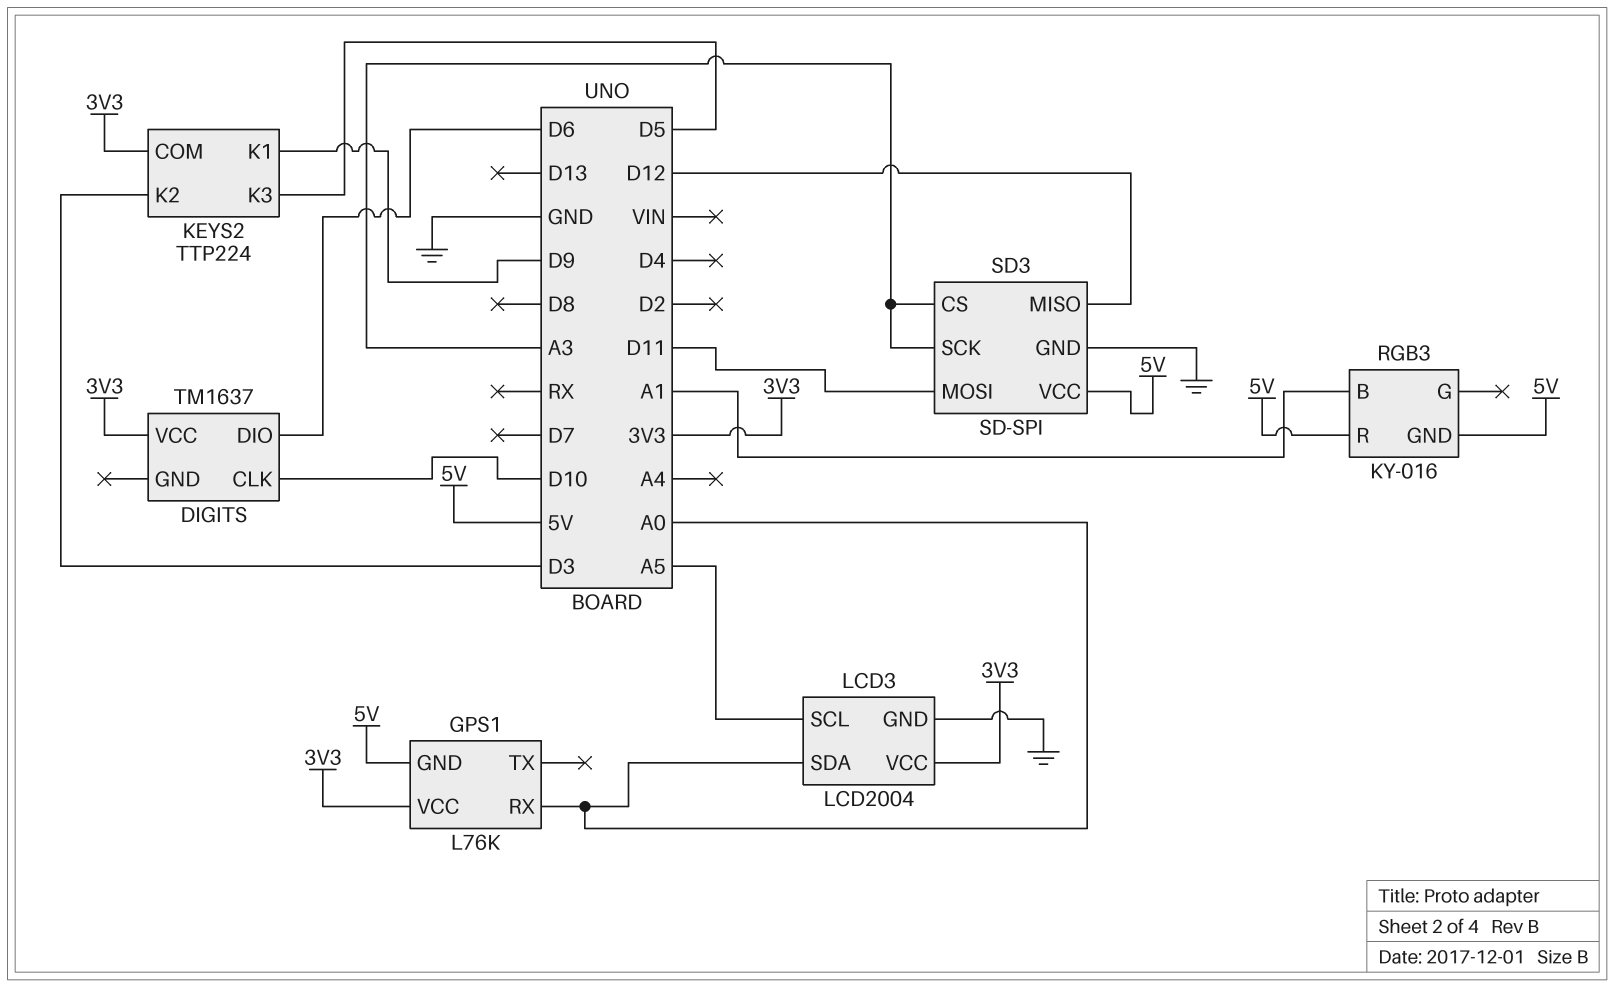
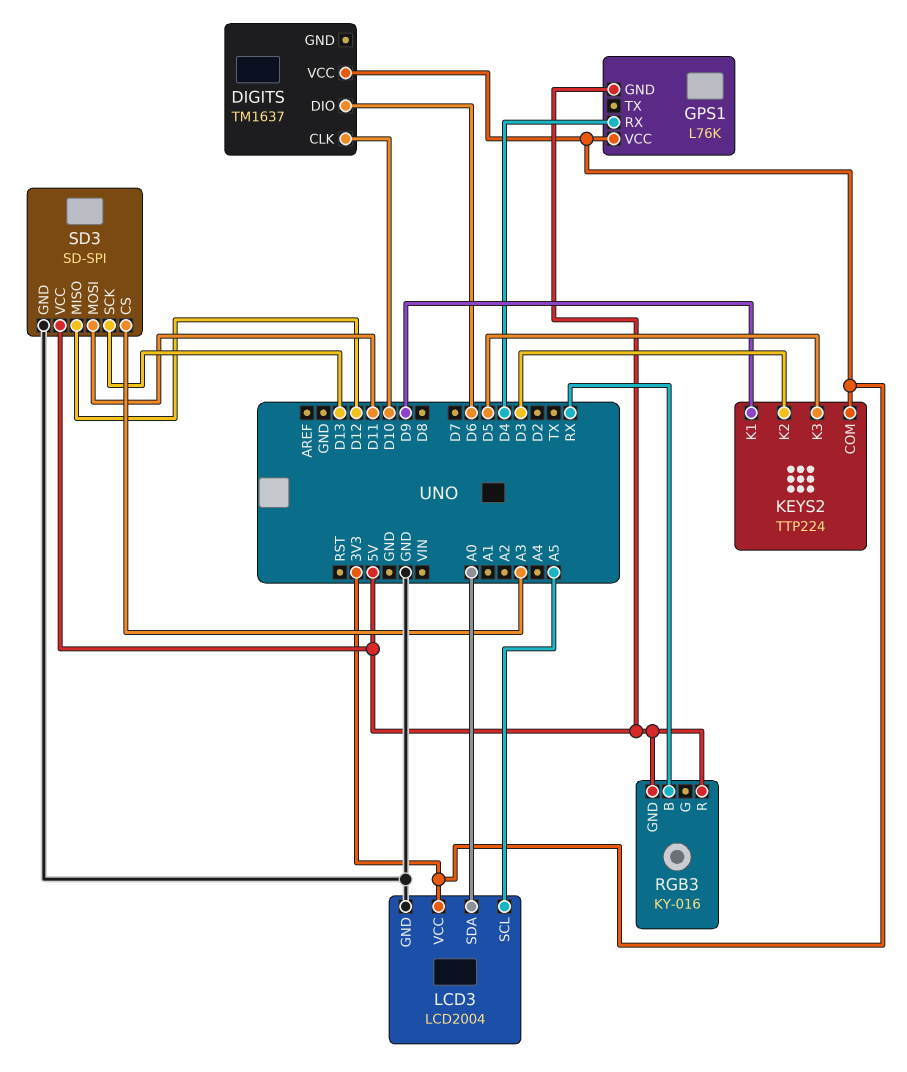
GPS1 pin RX: A0 -> D4
RGB3 pin B: A1 -> RX
SD3 pin SCK: A3 -> D13

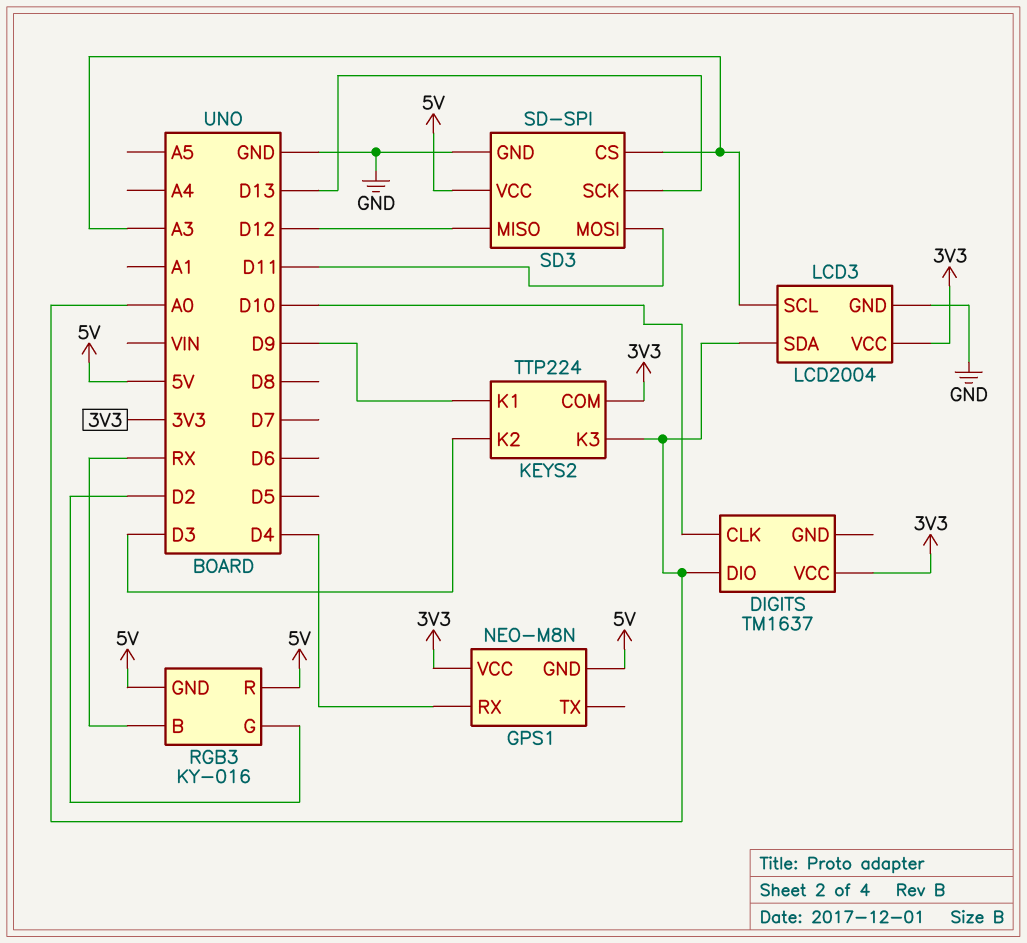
DIGITS pin DIO: D6 -> A0
GPS1: L76K -> NEO-M8N
KEYS2 pin K3: D5 -> A0
LCD3 pin SCL: A5 -> A3
RGB3 pin G: none -> D2

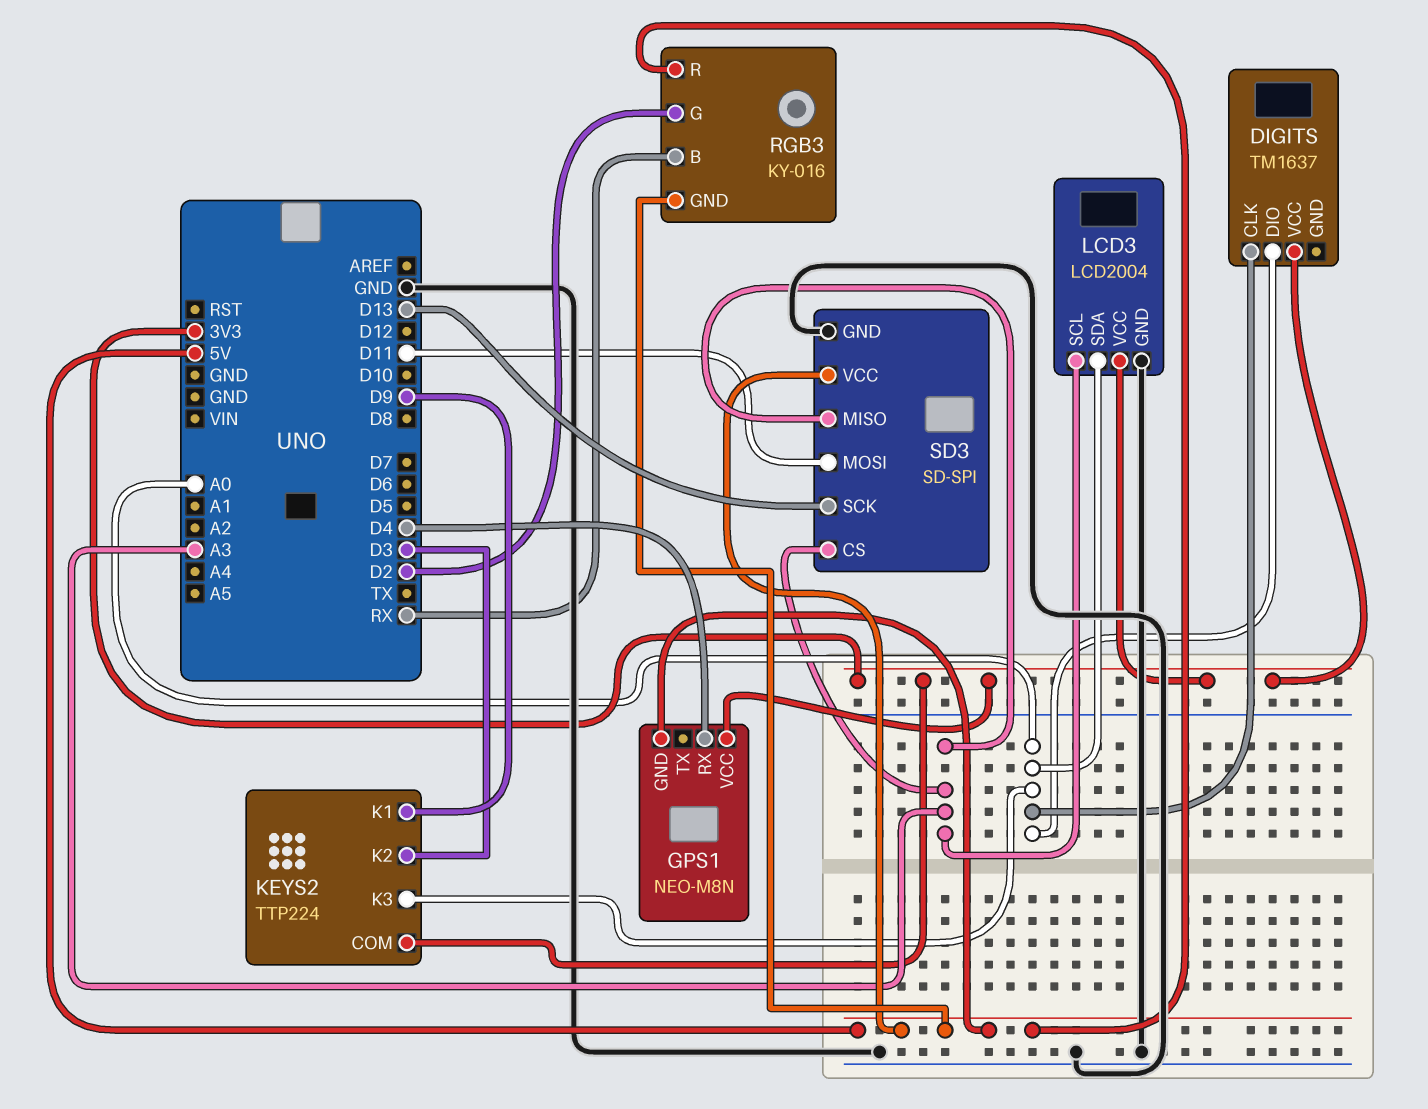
DIGITS pin CLK: D10 -> A0
SD3 pin MISO: D12 -> A3

